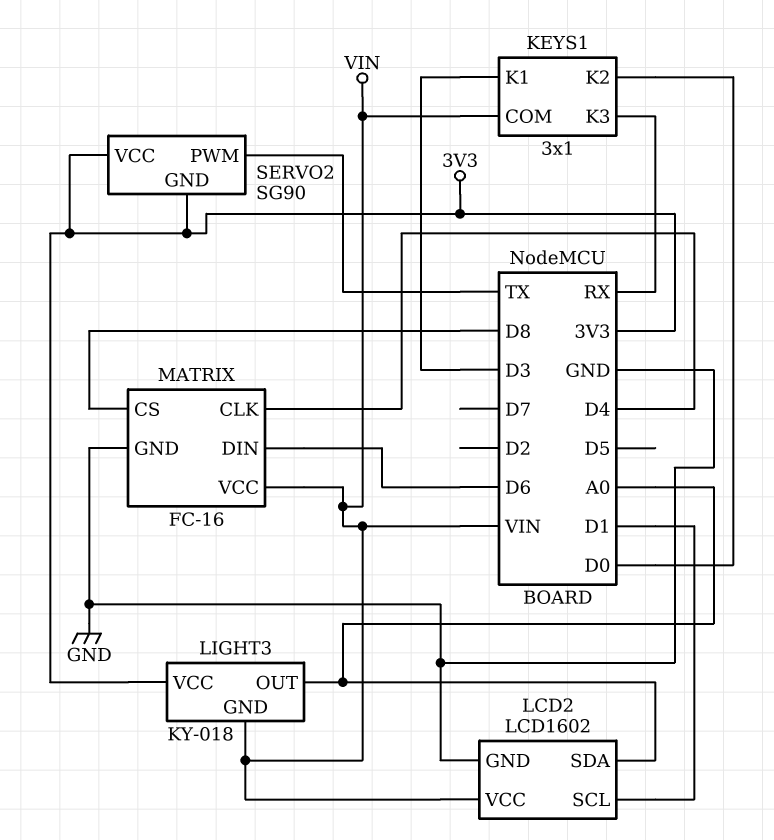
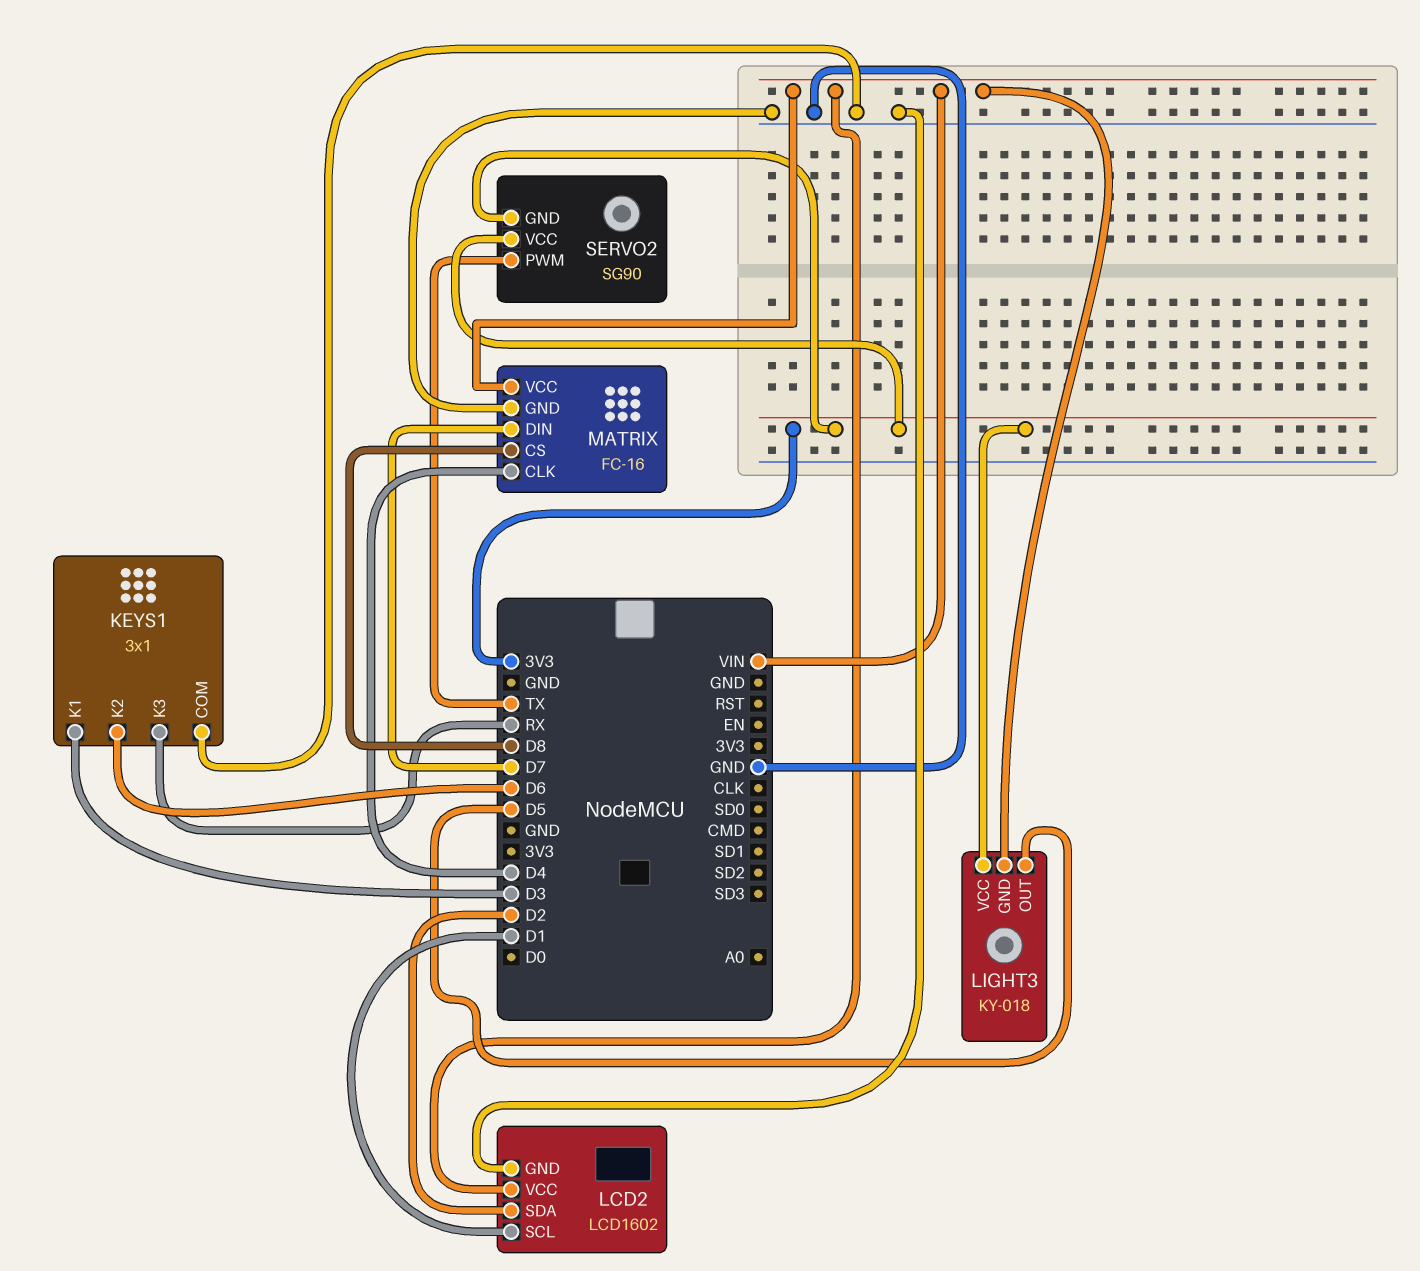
KEYS1 pin COM: VIN -> GND
KEYS1 pin K2: D0 -> D6
LCD2 pin SDA: A0 -> D2
LIGHT3 pin OUT: A0 -> D5
MATRIX pin DIN: D6 -> D7

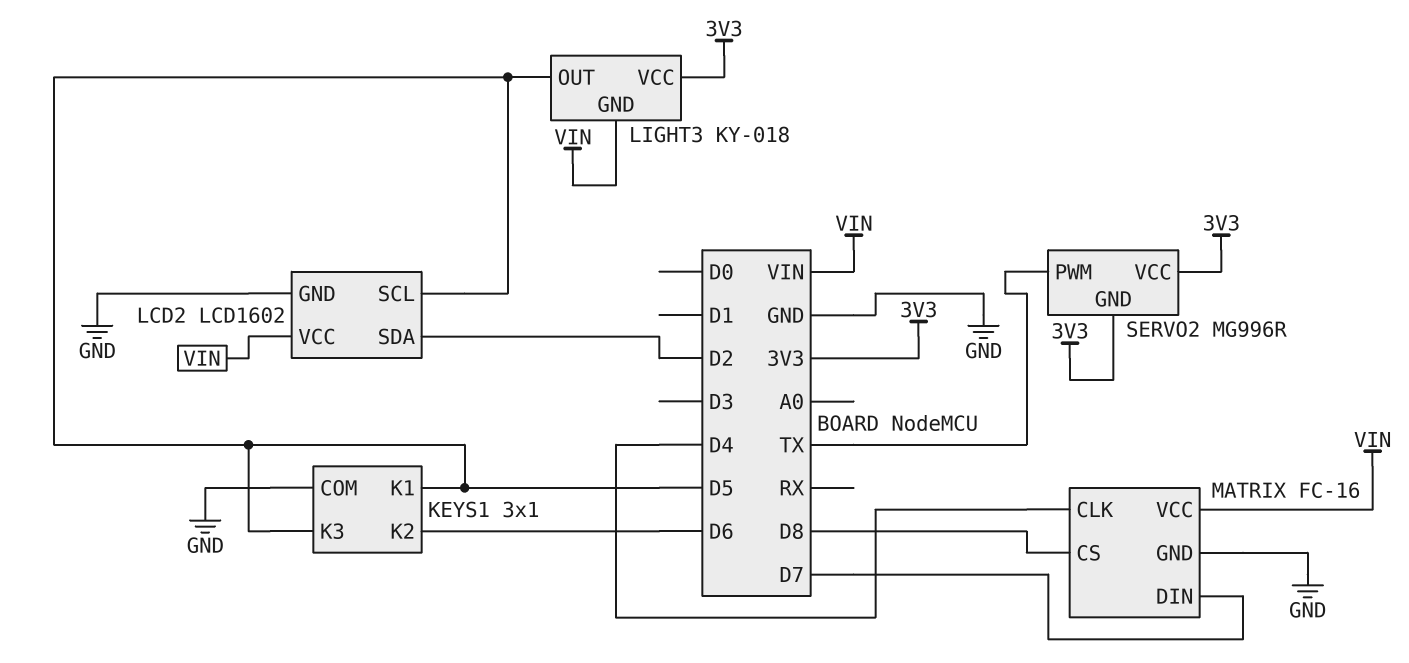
KEYS1 pin K1: D3 -> D5
KEYS1 pin K3: RX -> D5
LCD2 pin SCL: D1 -> D5
SERVO2: SG90 -> MG996R

